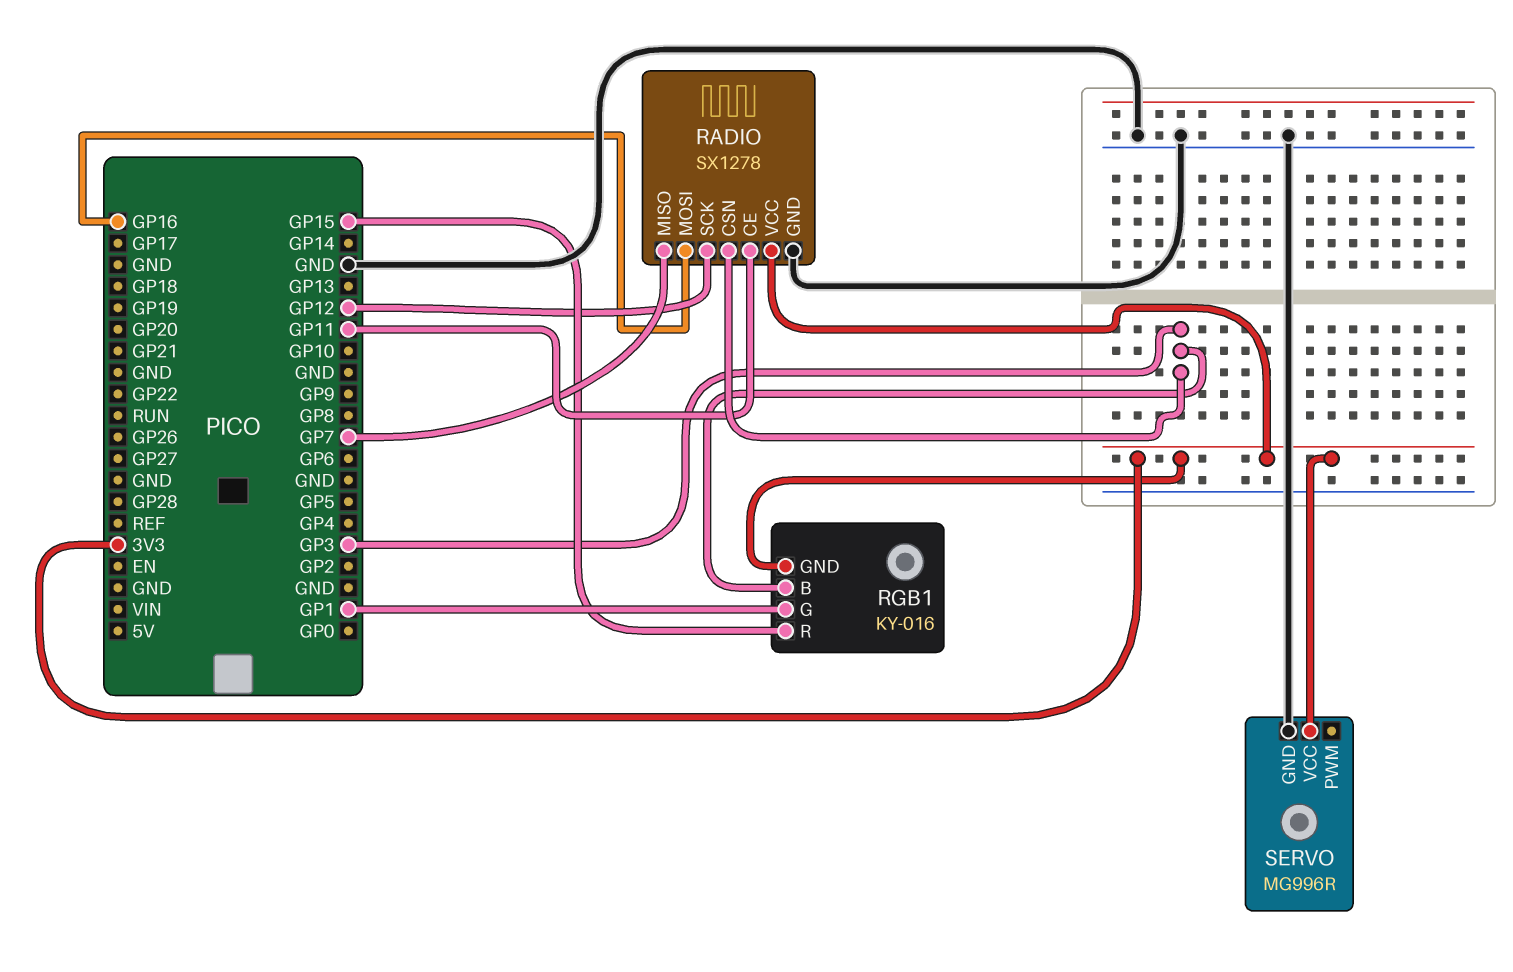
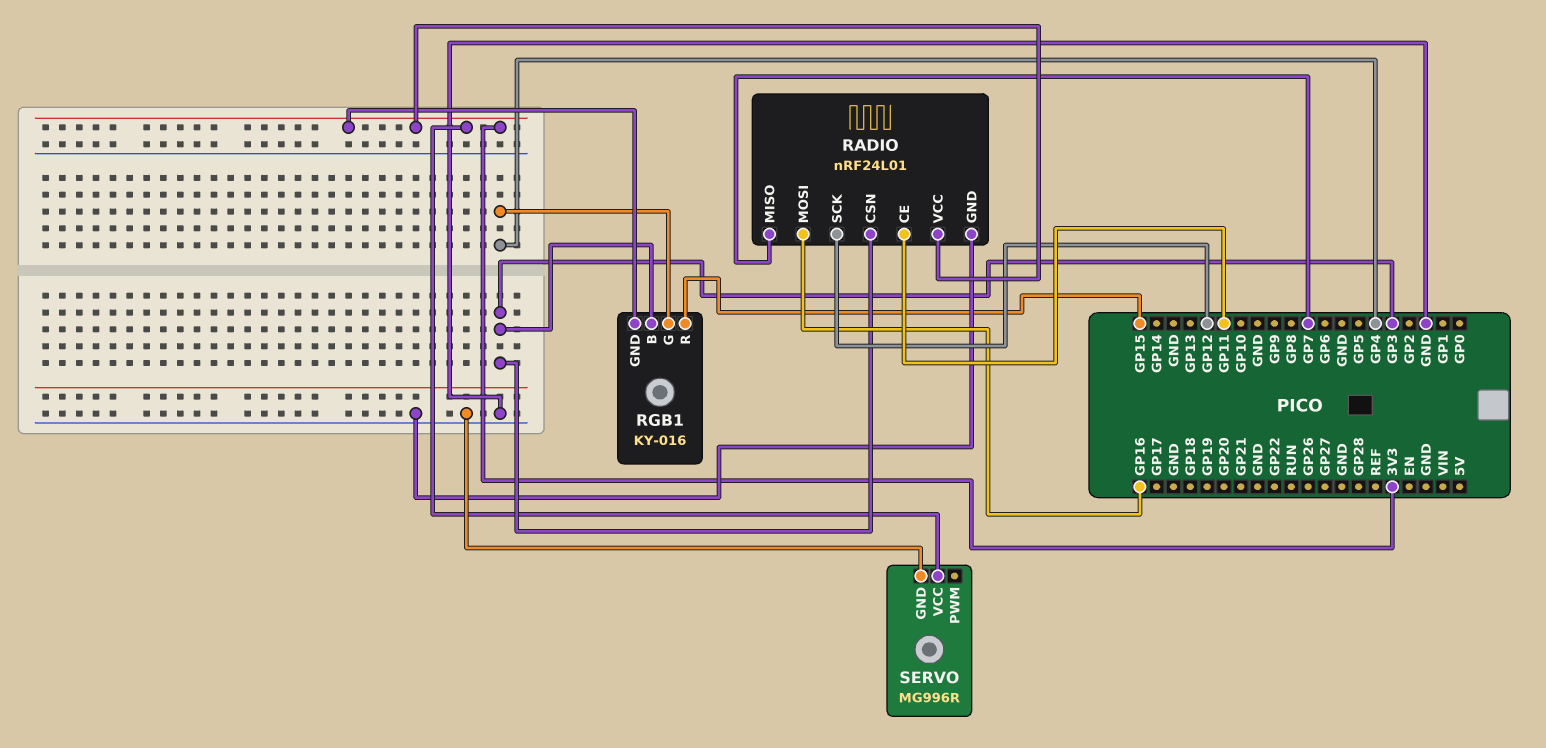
RADIO: SX1278 -> nRF24L01
RGB1 pin G: GP1 -> GP4

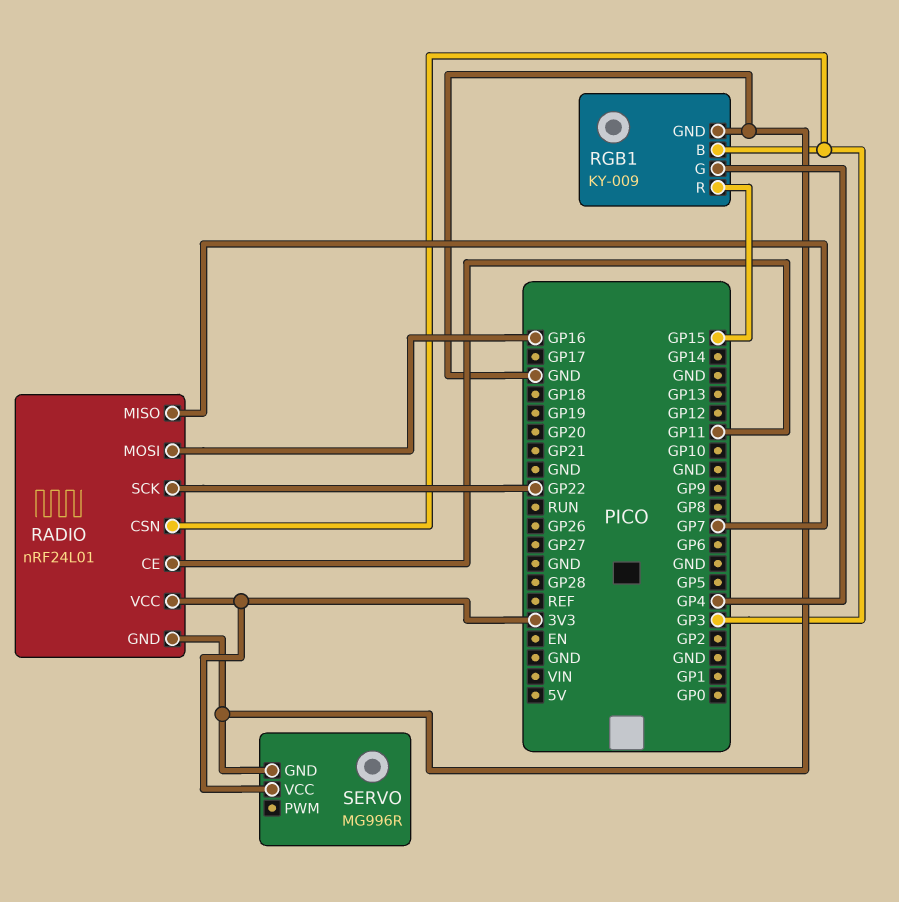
RADIO pin SCK: GP12 -> GP22
RGB1: KY-016 -> KY-009
RGB1 pin GND: 3V3 -> GND

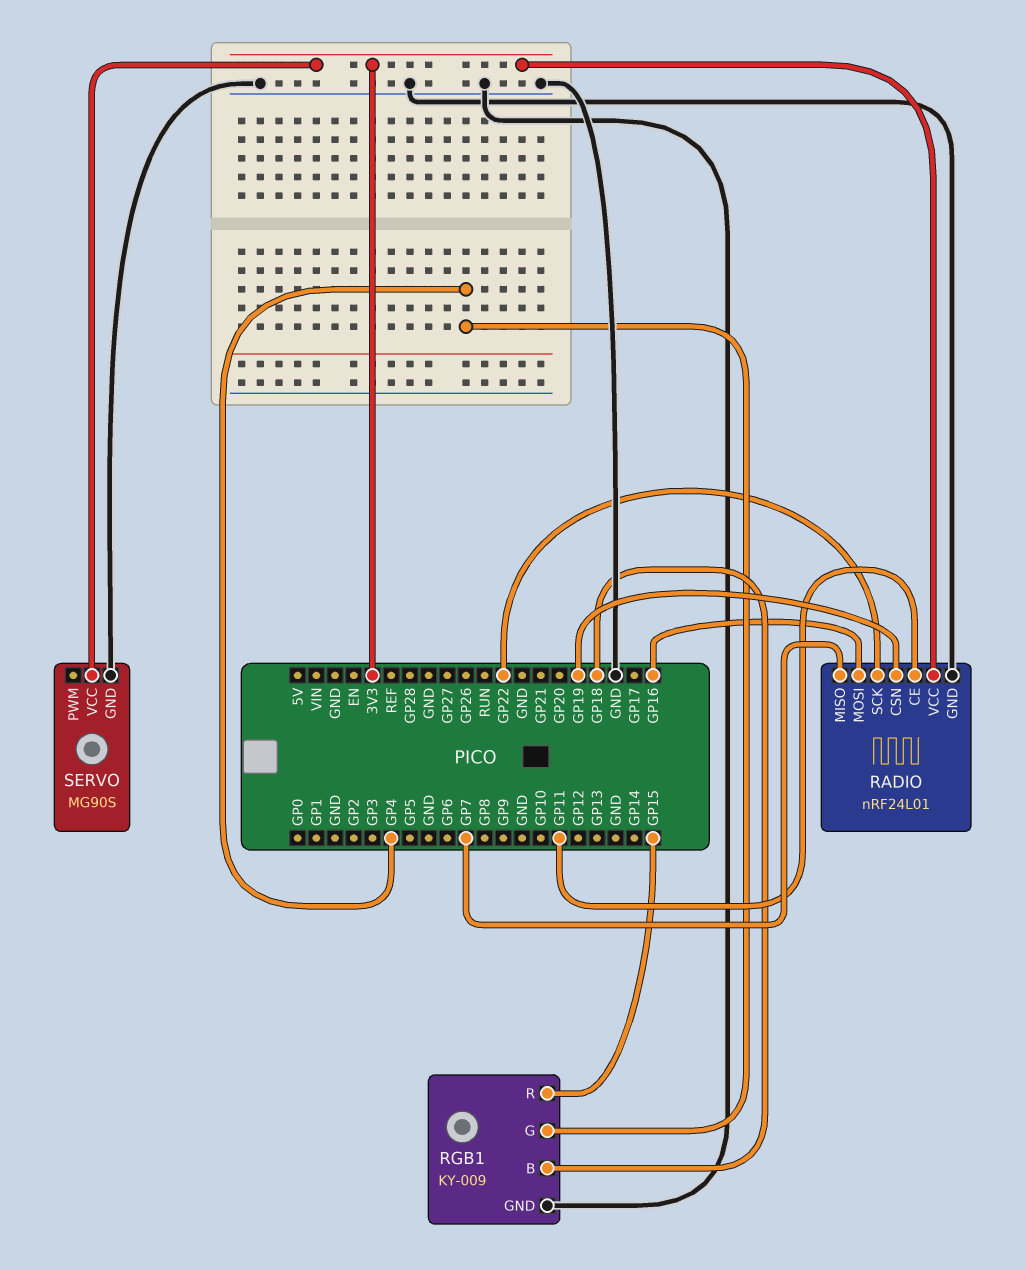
RADIO pin CSN: GP3 -> GP19
RGB1 pin B: GP3 -> GP18
SERVO: MG996R -> MG90S

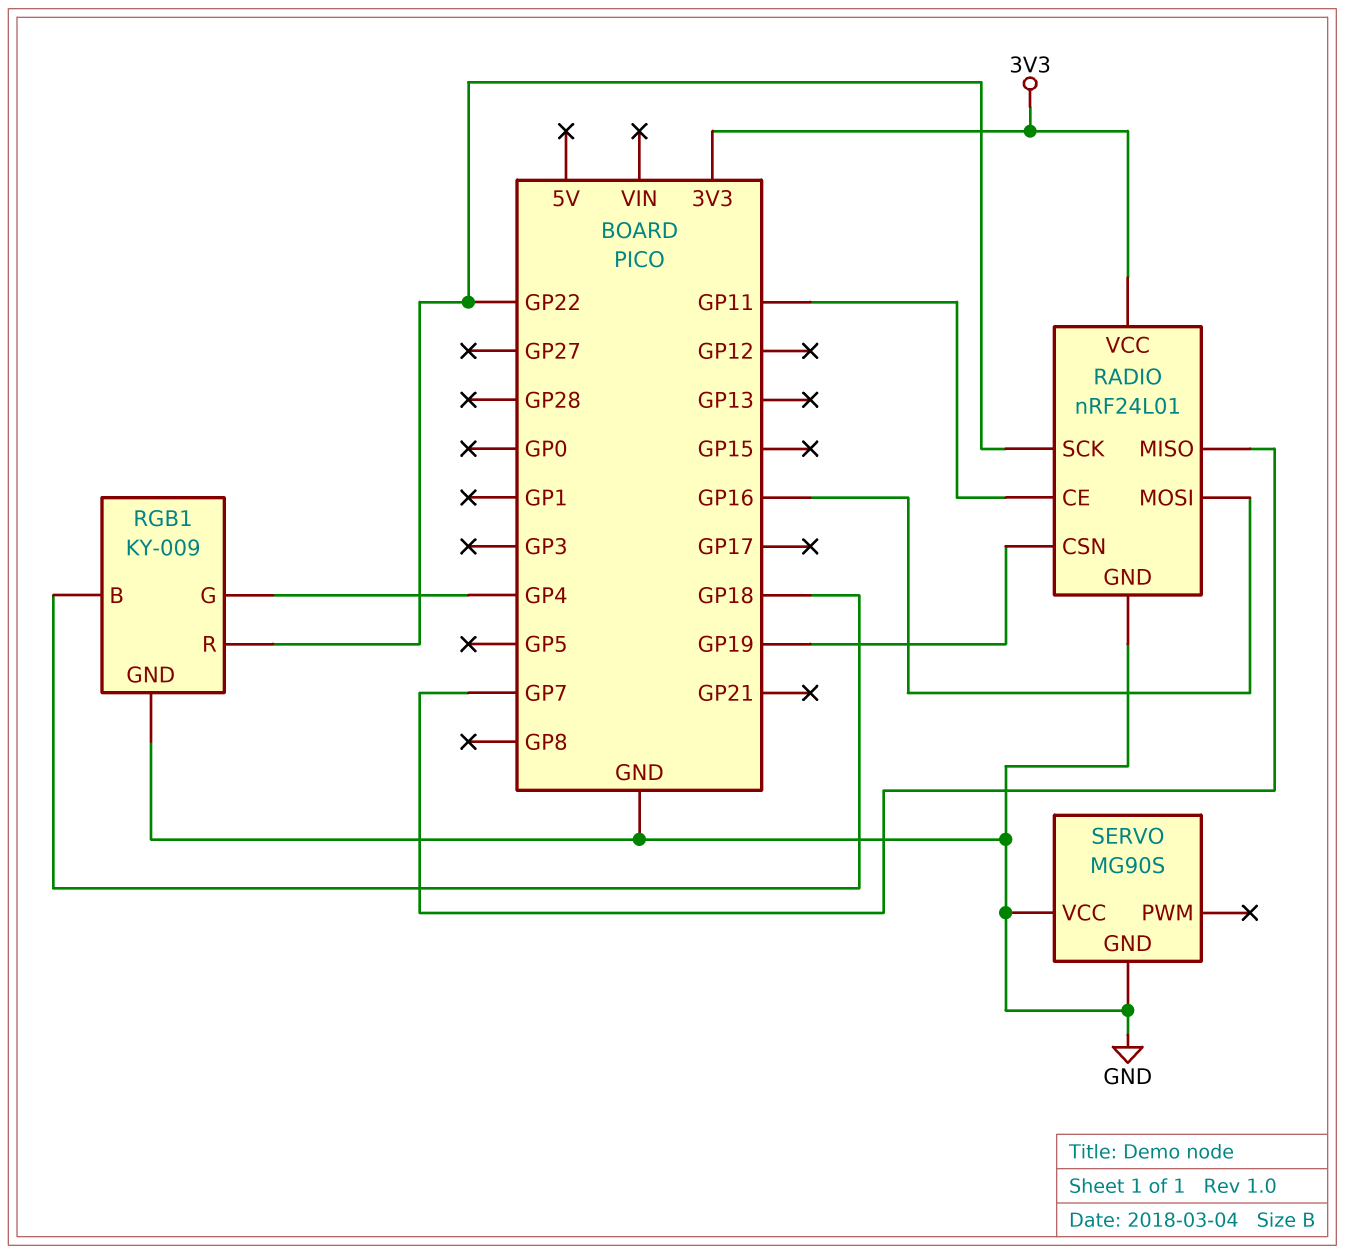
RGB1 pin R: GP15 -> GP22
SERVO pin VCC: 3V3 -> GND

